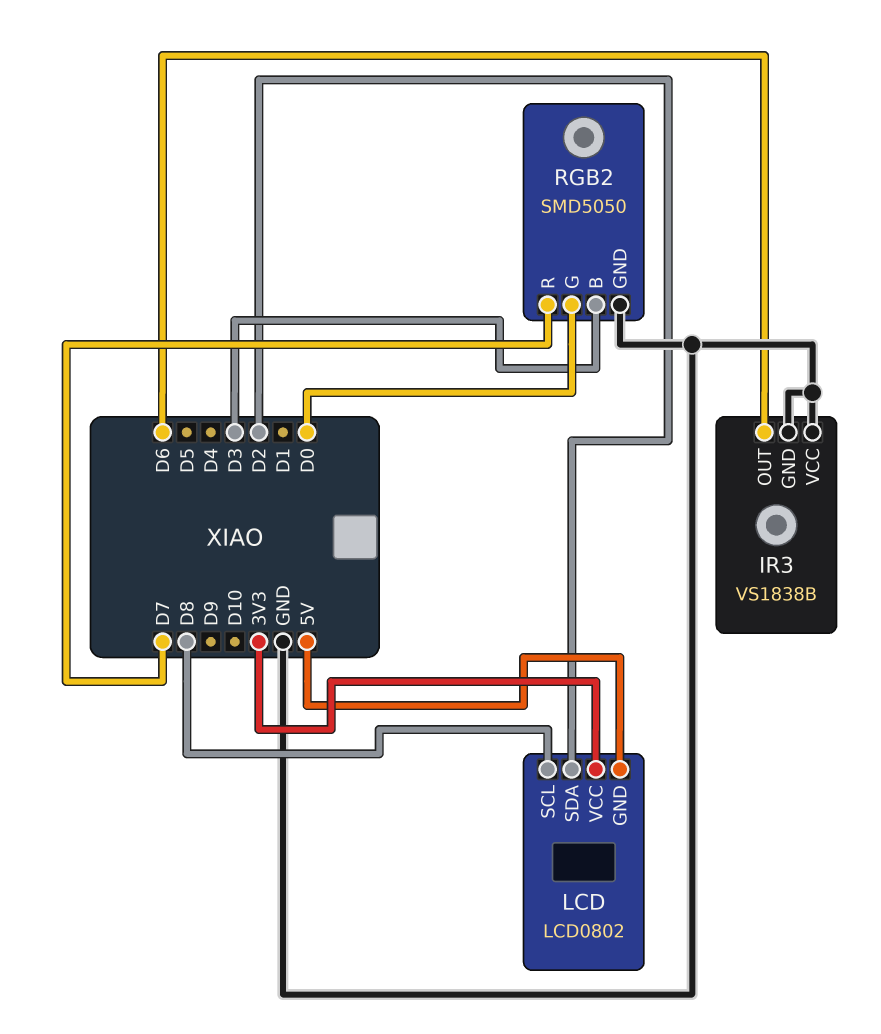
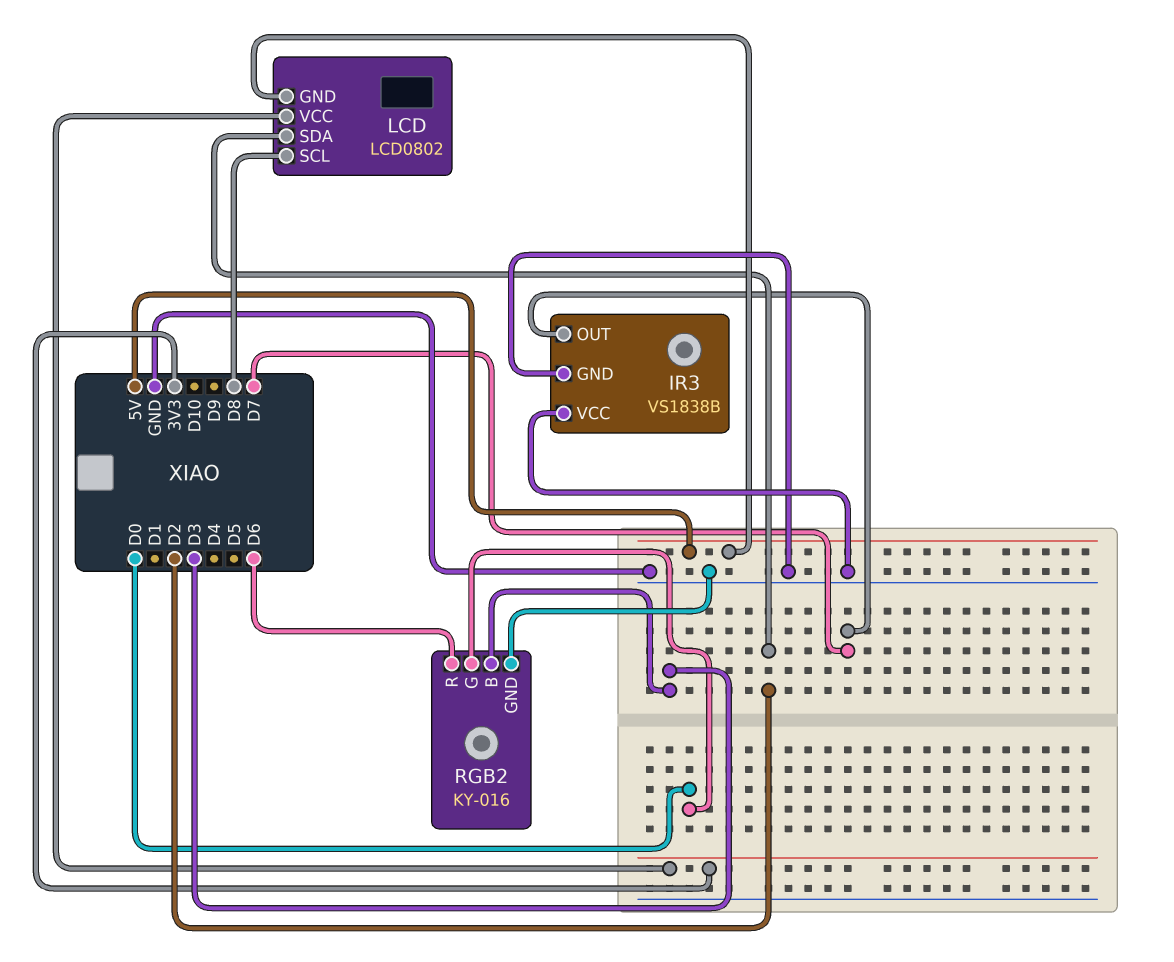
IR3 pin OUT: D6 -> D7
RGB2: SMD5050 -> KY-016
RGB2 pin R: D7 -> D6

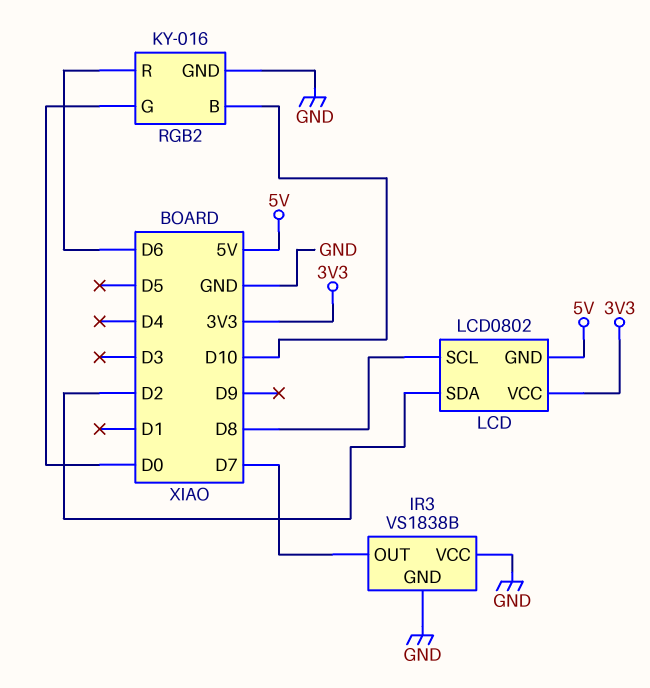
RGB2 pin B: D3 -> D10

